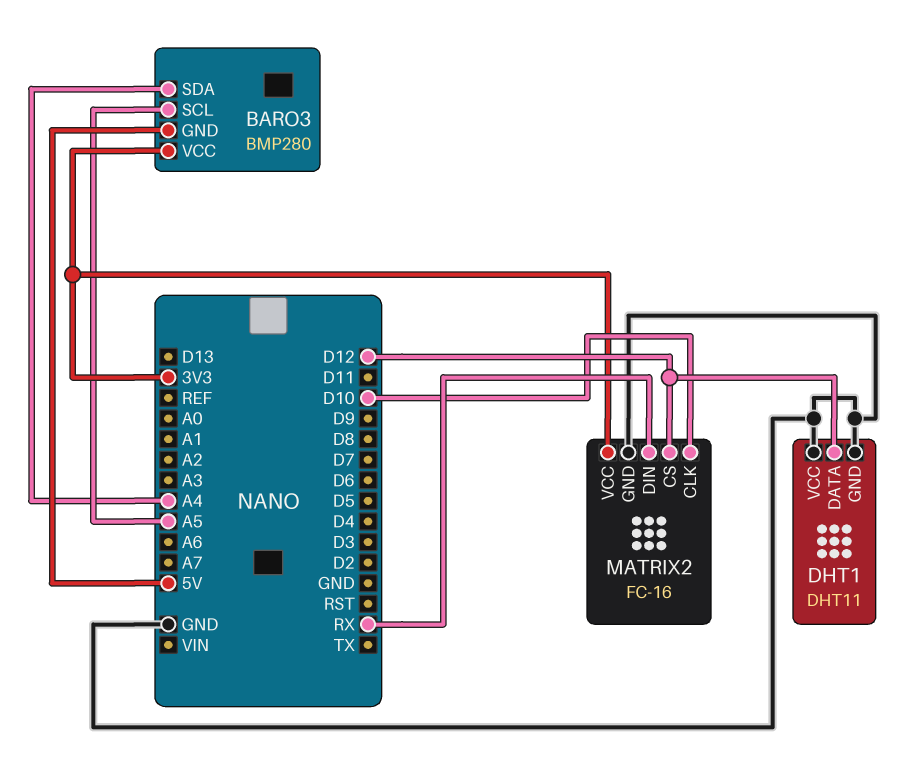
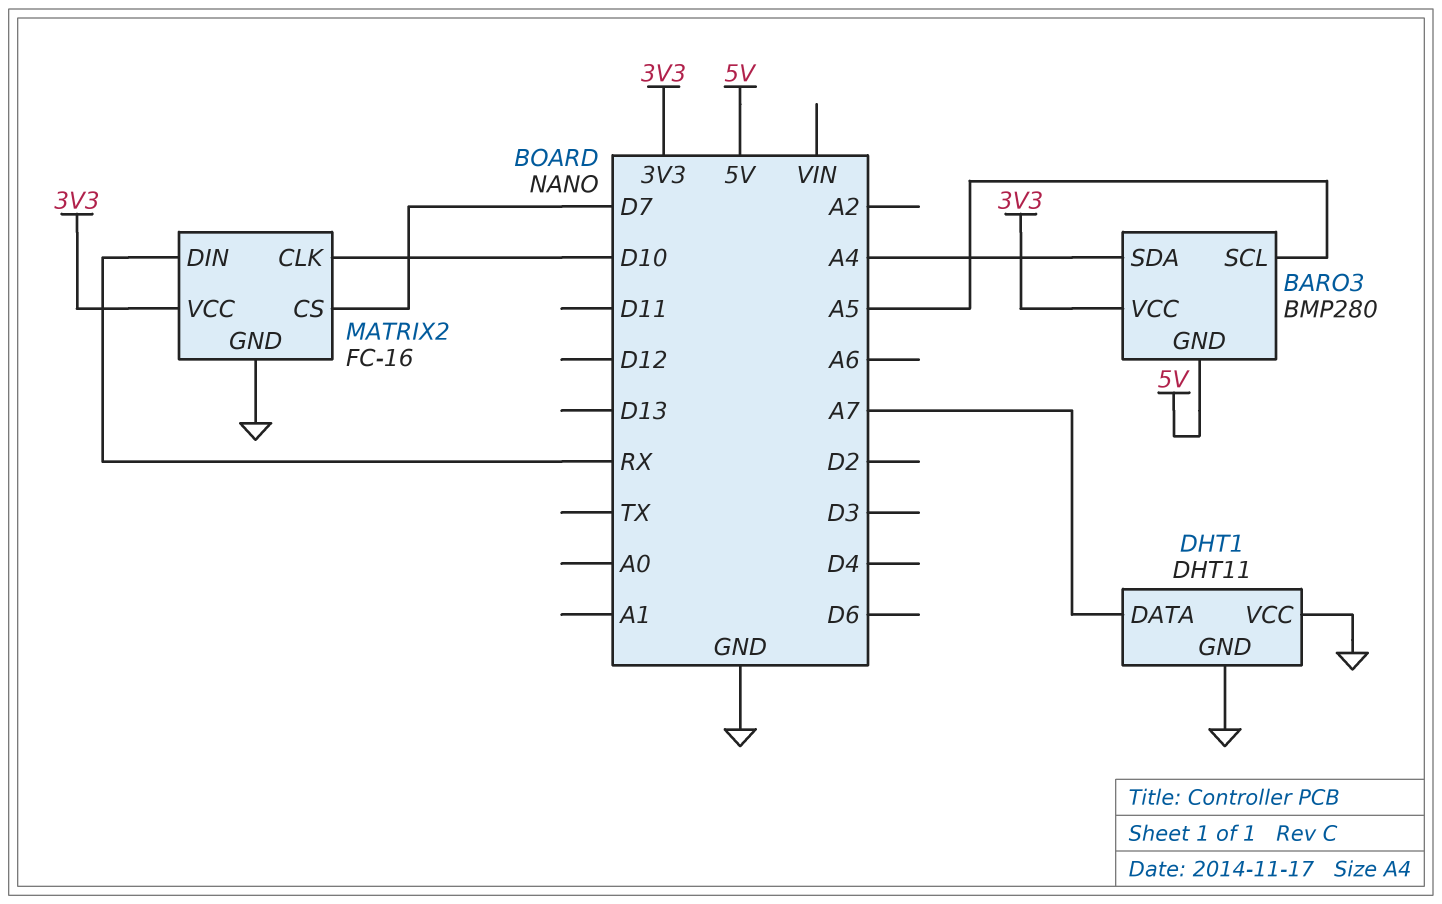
DHT1 pin DATA: D12 -> A7
MATRIX2 pin CS: D12 -> D7

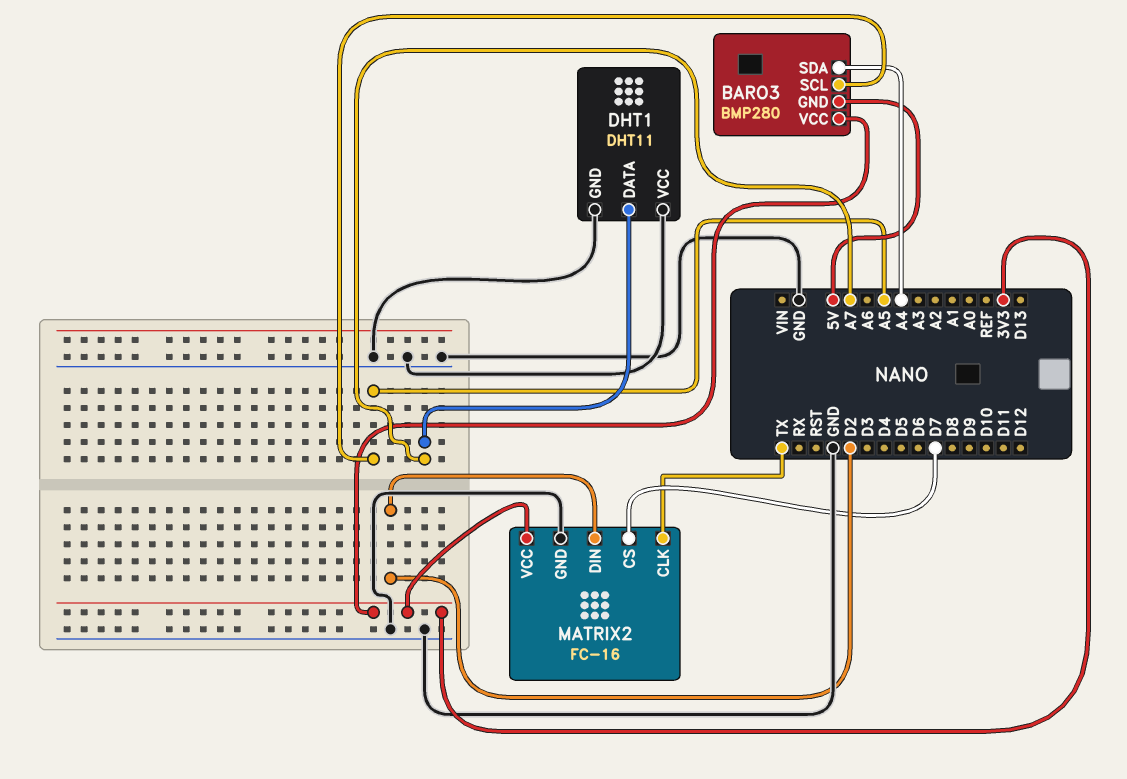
MATRIX2 pin CLK: D10 -> TX
MATRIX2 pin DIN: RX -> D2

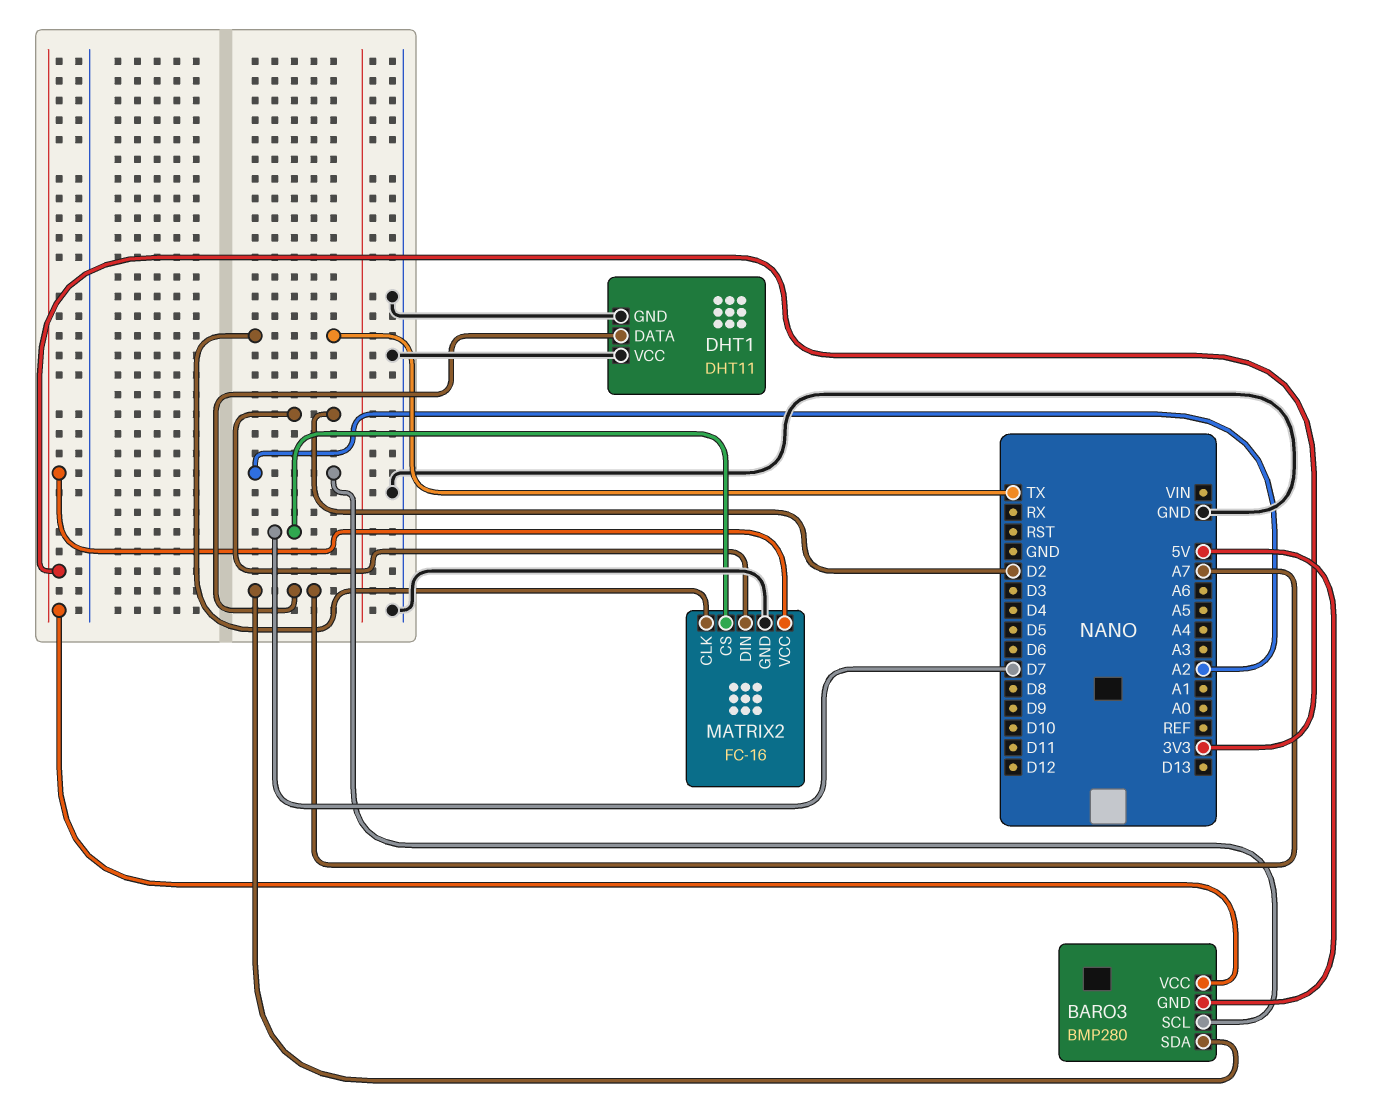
BARO3 pin SCL: A5 -> A2
BARO3 pin SDA: A4 -> A7

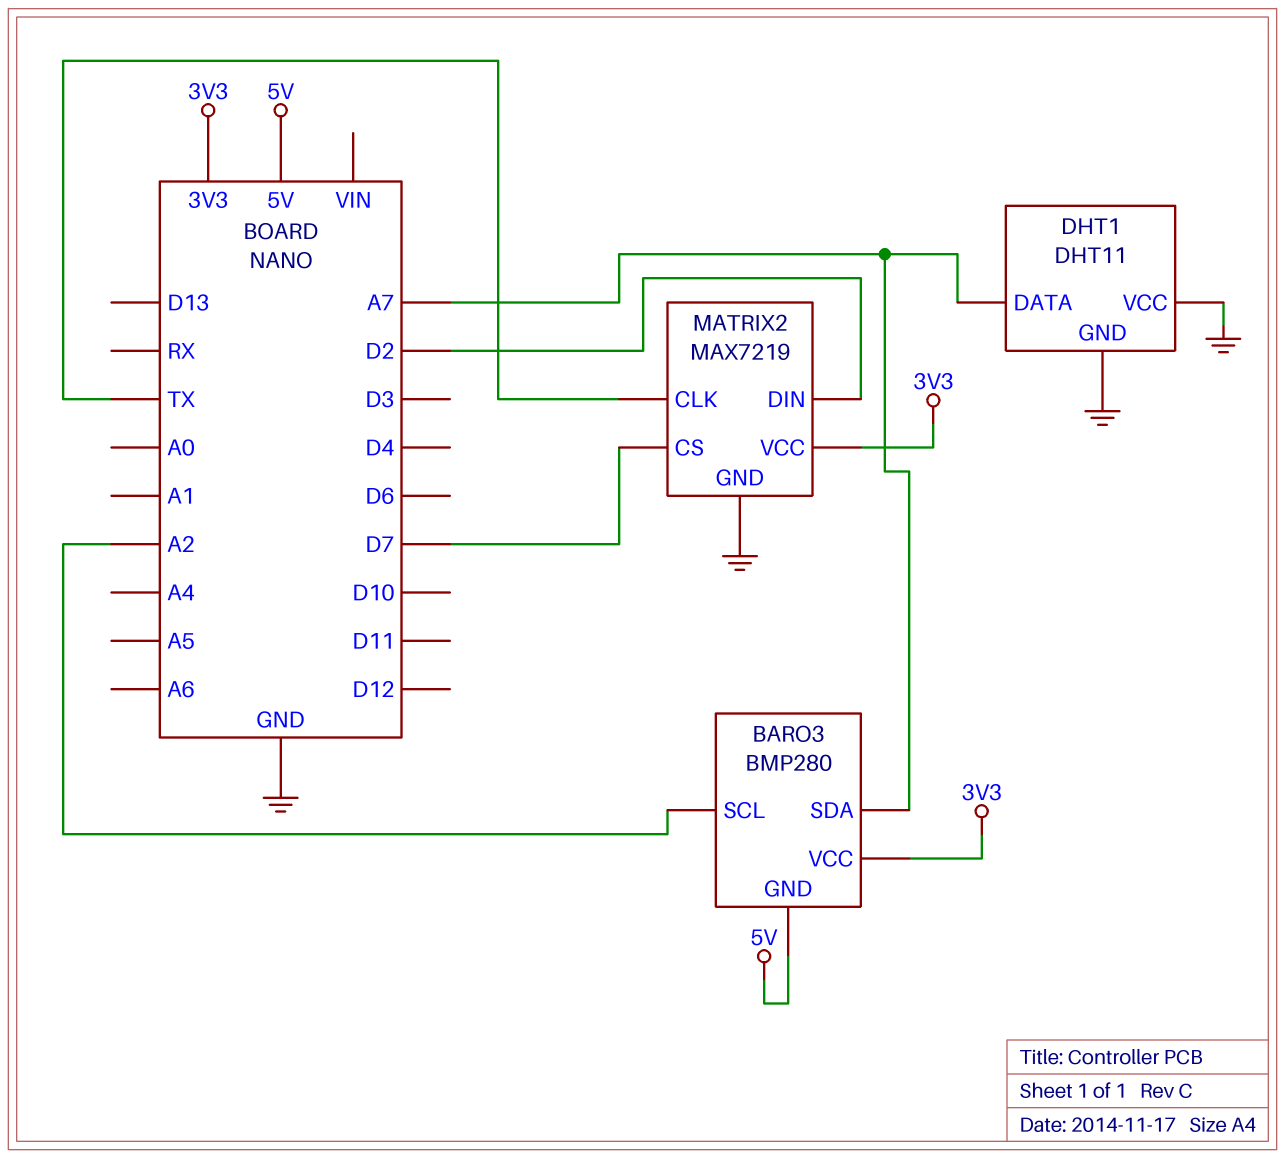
MATRIX2: FC-16 -> MAX7219

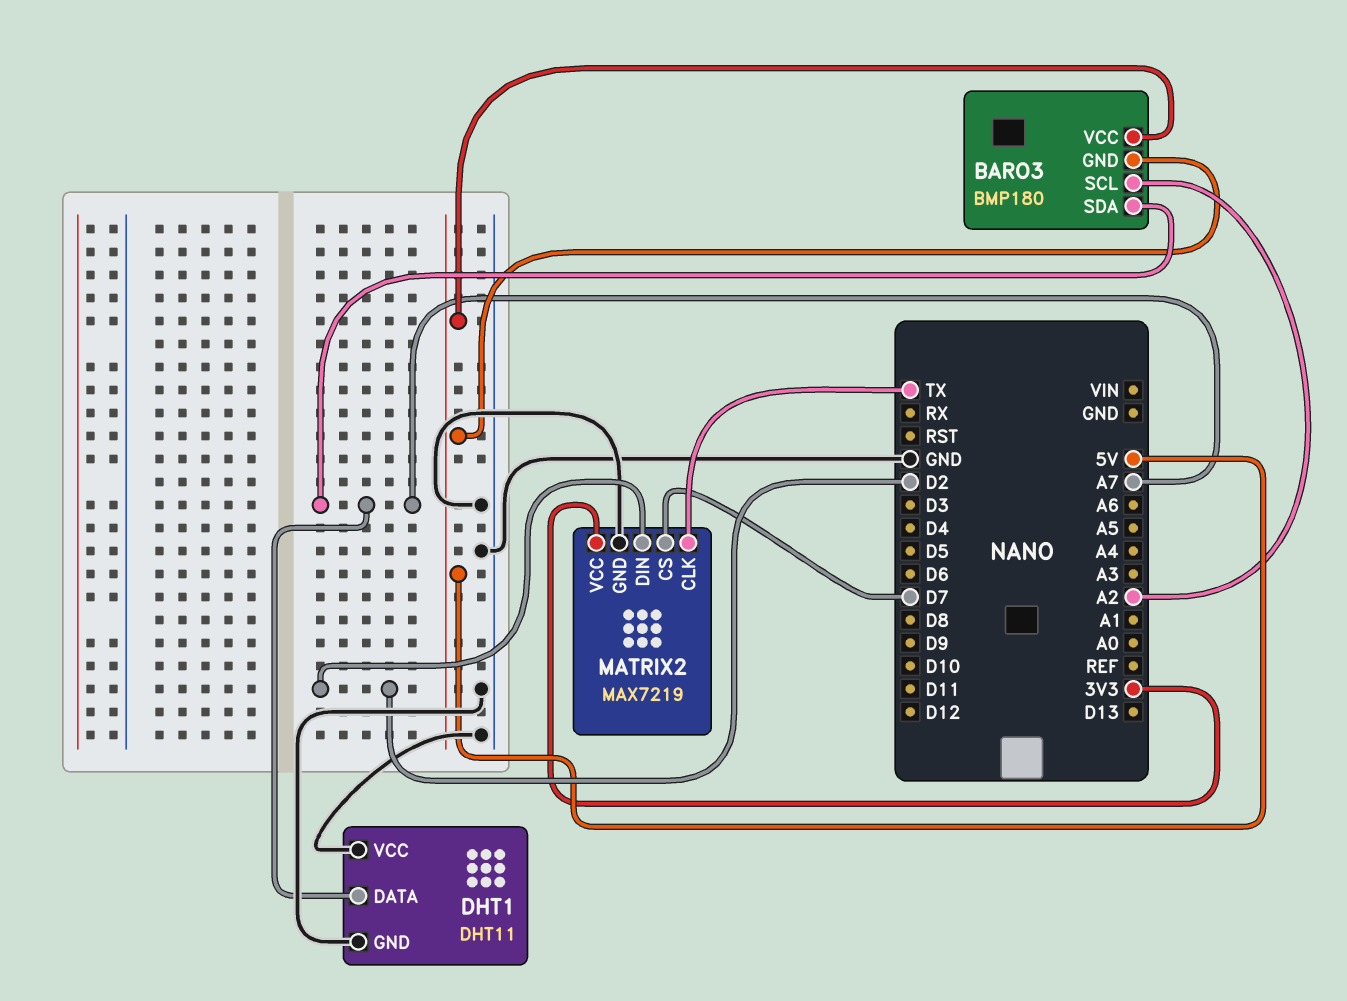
BARO3: BMP280 -> BMP180
BARO3 pin VCC: 3V3 -> 5V

